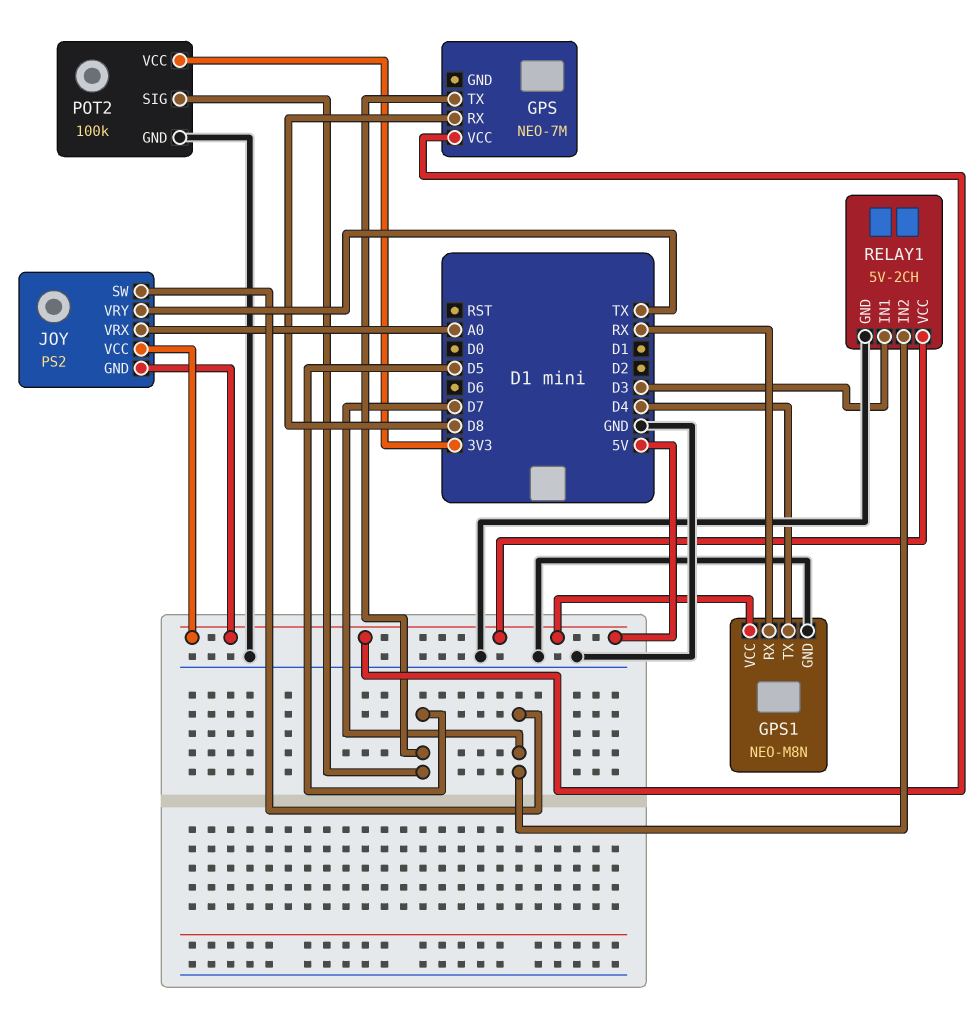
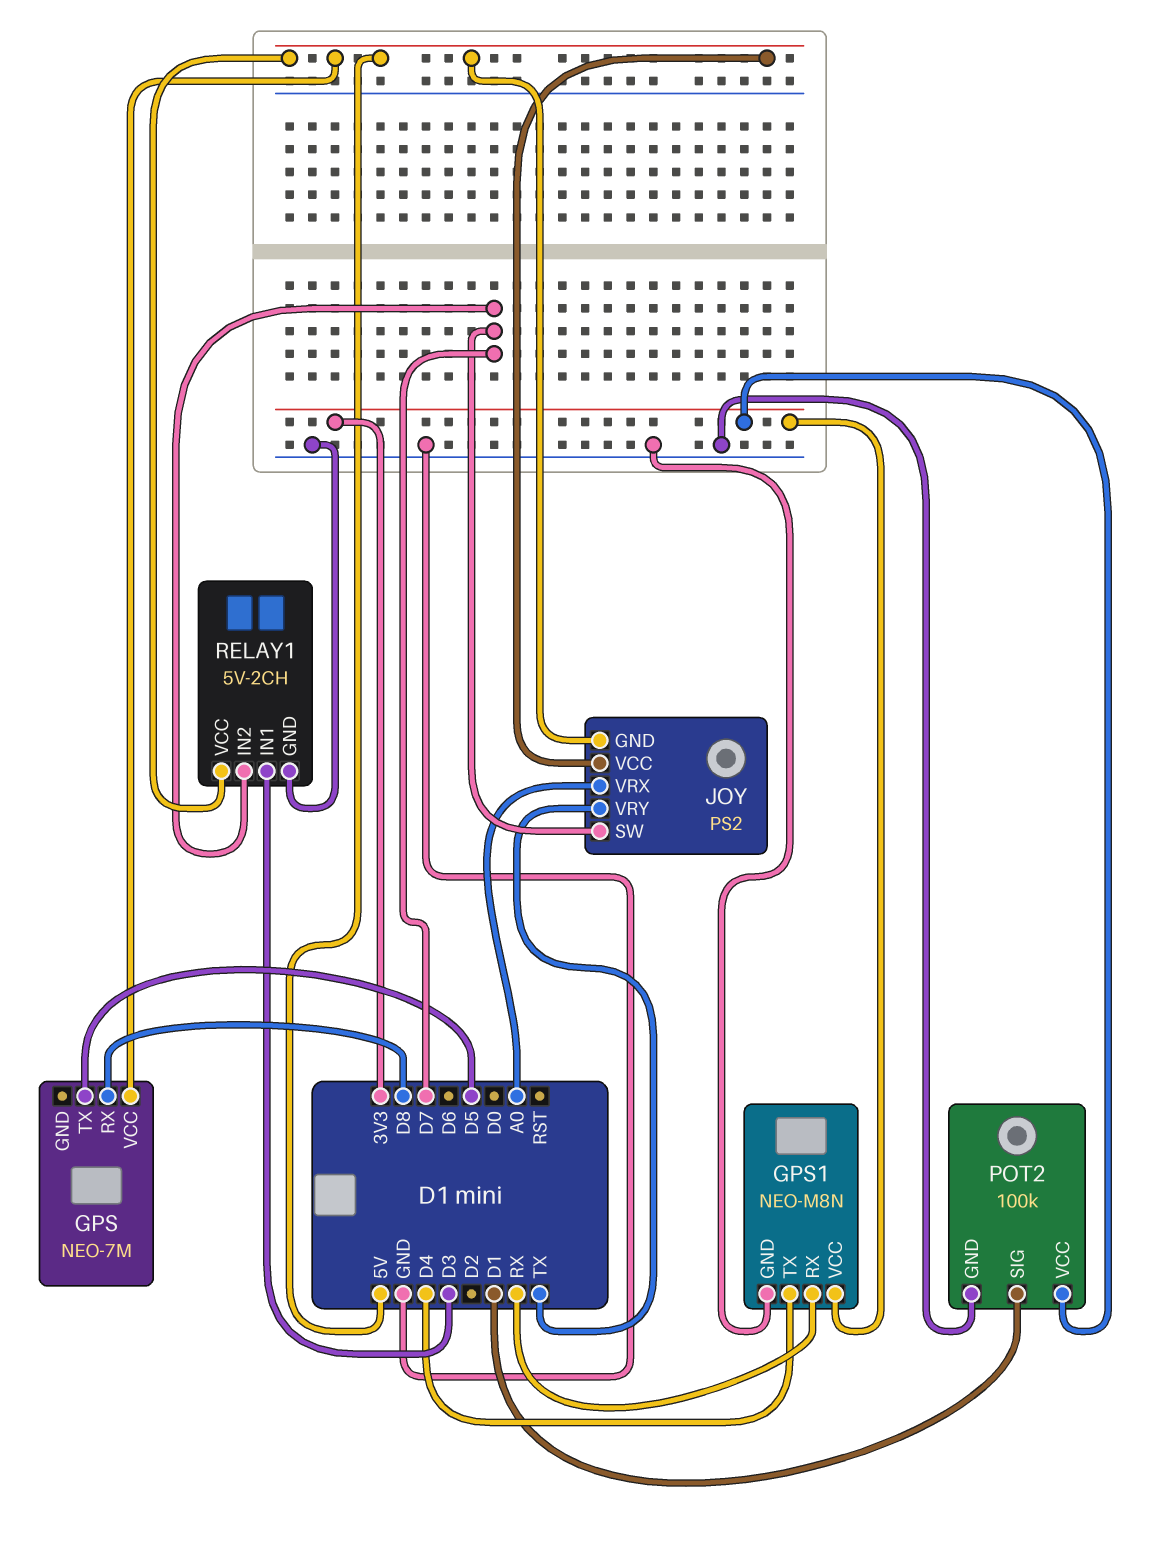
GPS1 pin VCC: 5V -> 3V3
POT2 pin SIG: D5 -> D1

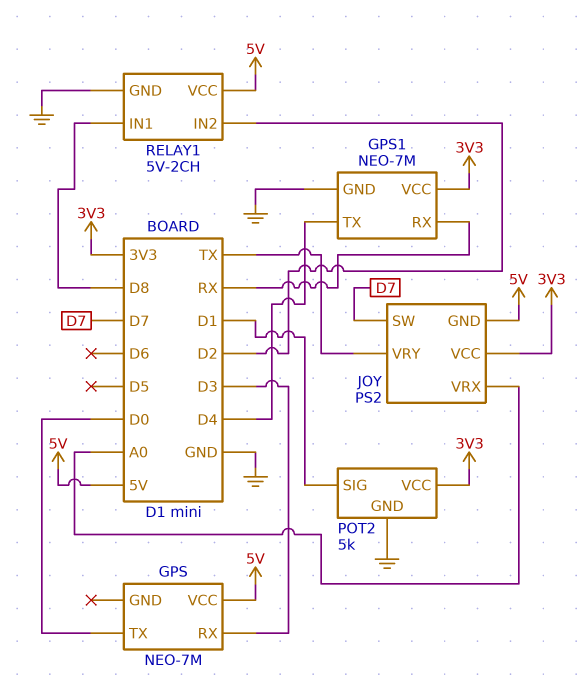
GPS pin RX: D8 -> D3
GPS pin TX: D5 -> D0
GPS1: NEO-M8N -> NEO-7M
JOY pin VCC: 5V -> 3V3
POT2: 100k -> 5k
RELAY1 pin IN1: D3 -> D8
RELAY1 pin IN2: D7 -> D2

